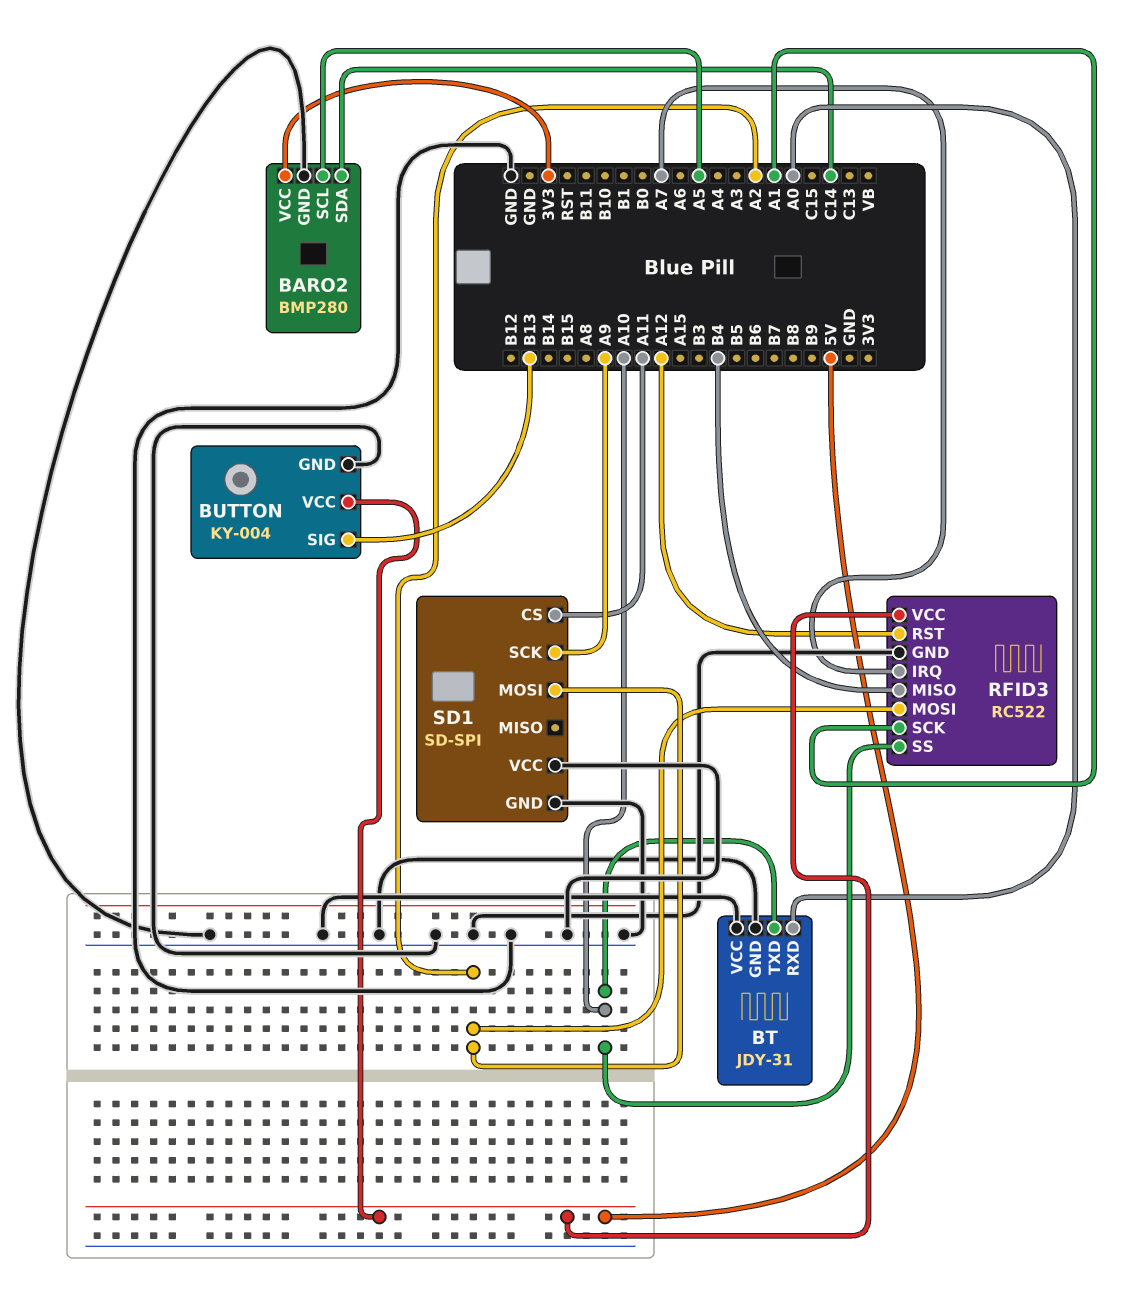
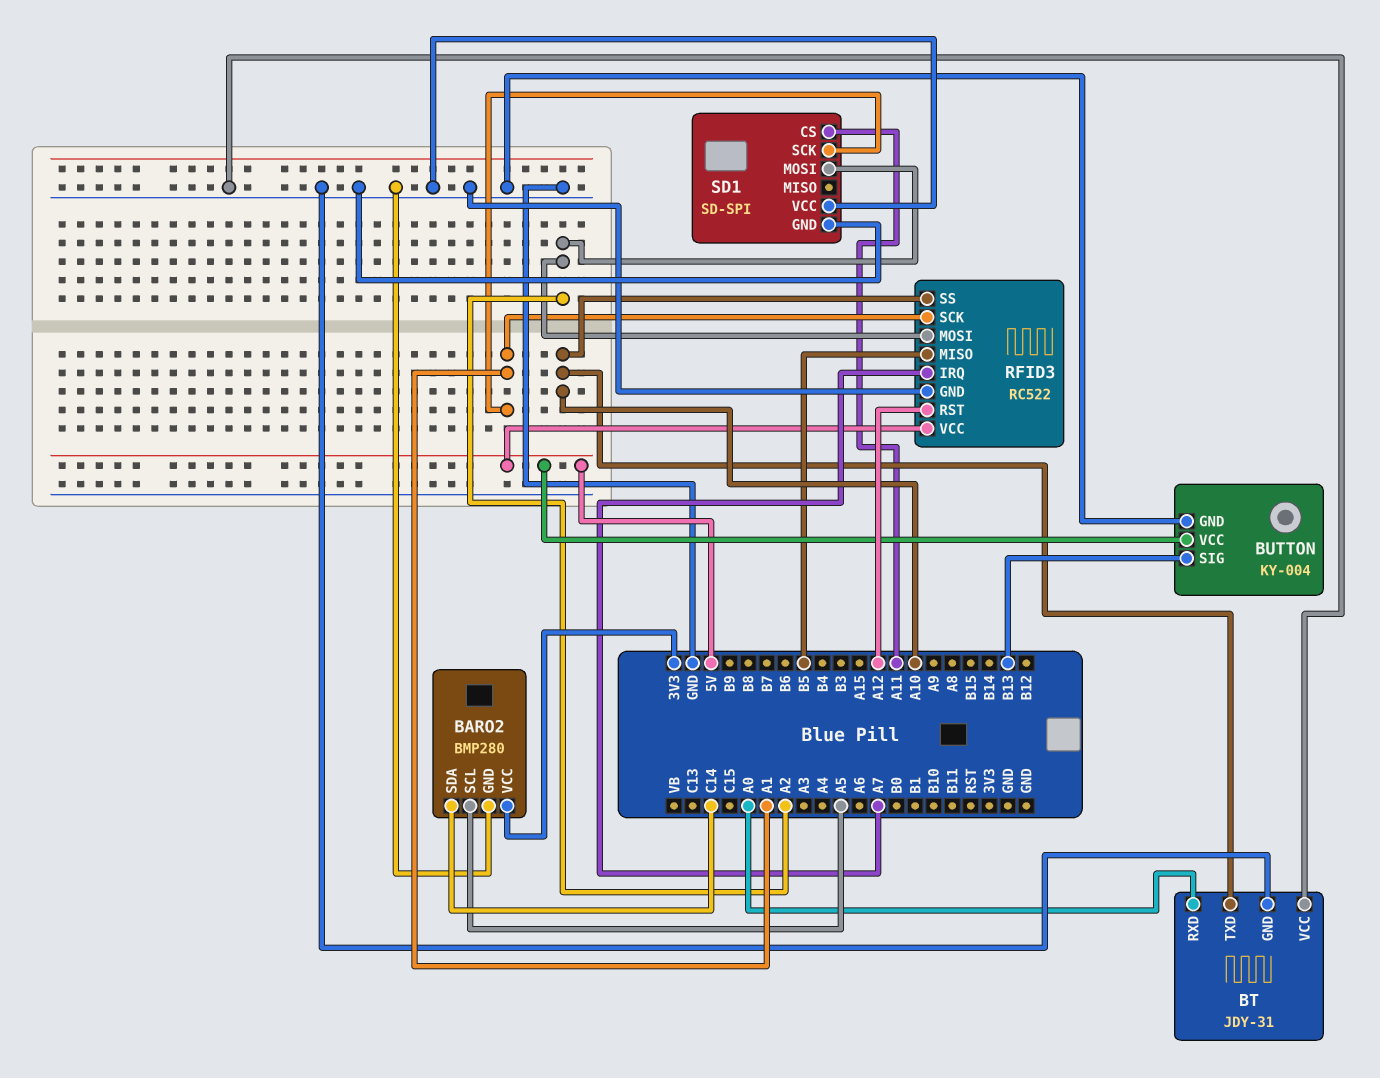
RFID3 pin MISO: B4 -> B5
SD1 pin SCK: A9 -> A1

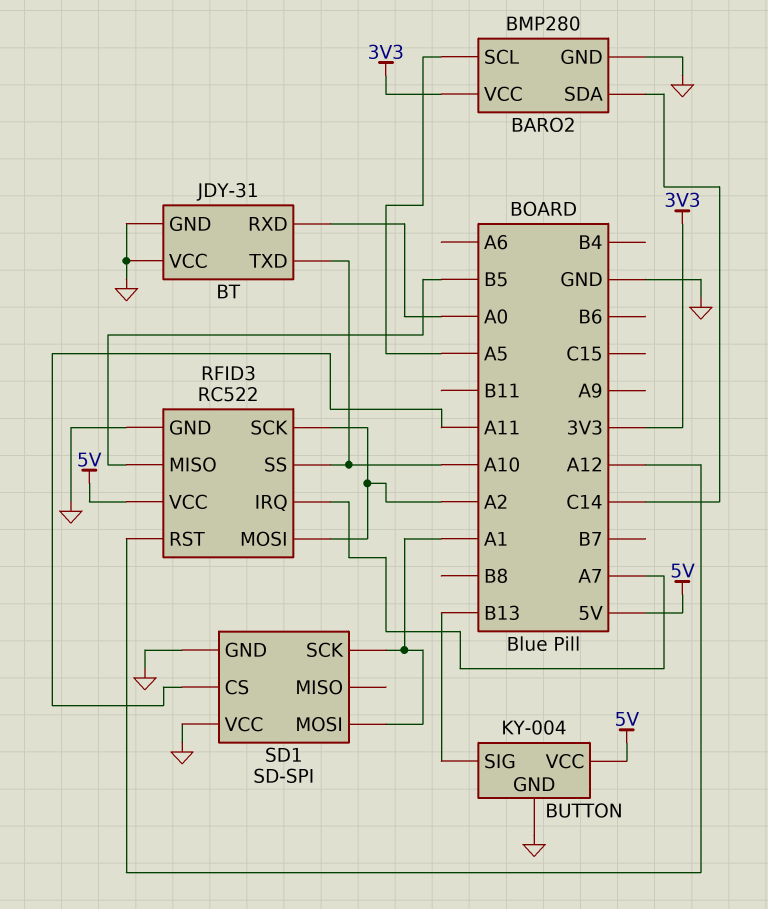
RFID3 pin SCK: A1 -> A2
SD1 pin MOSI: A2 -> A1

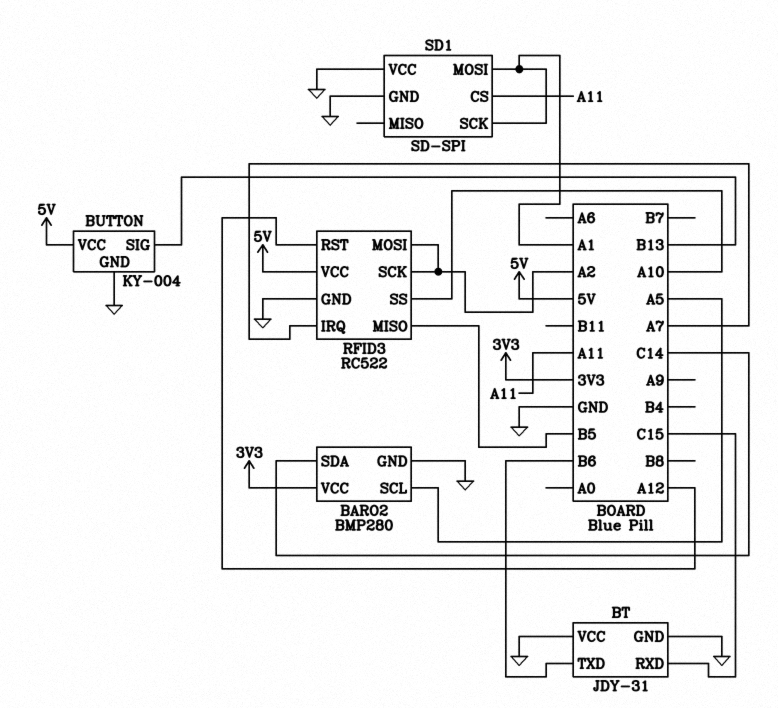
BT pin RXD: A0 -> C15
BT pin TXD: A10 -> B6

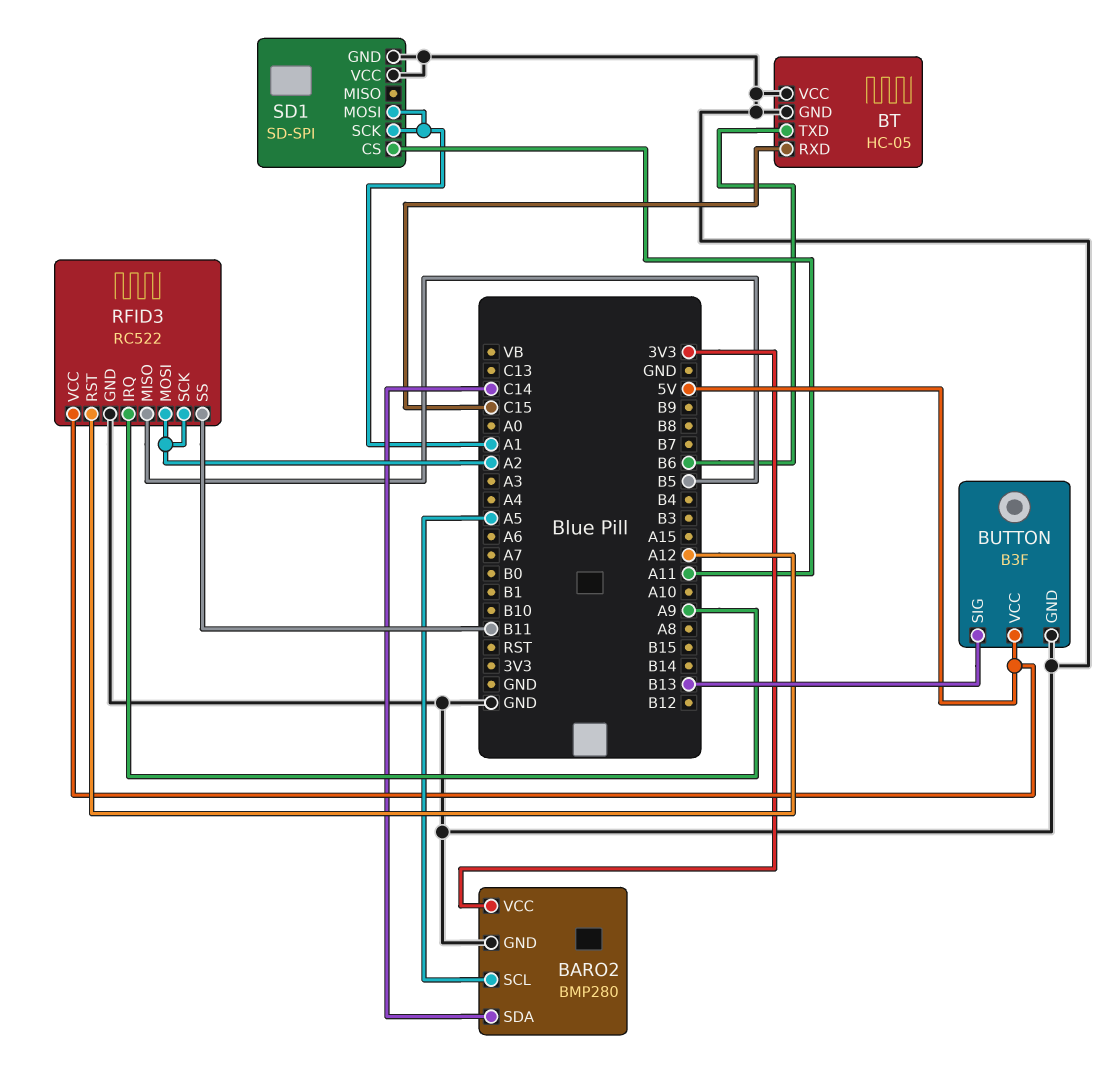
BT: JDY-31 -> HC-05
BUTTON: KY-004 -> B3F
RFID3 pin IRQ: A7 -> A9
RFID3 pin SS: A10 -> B11

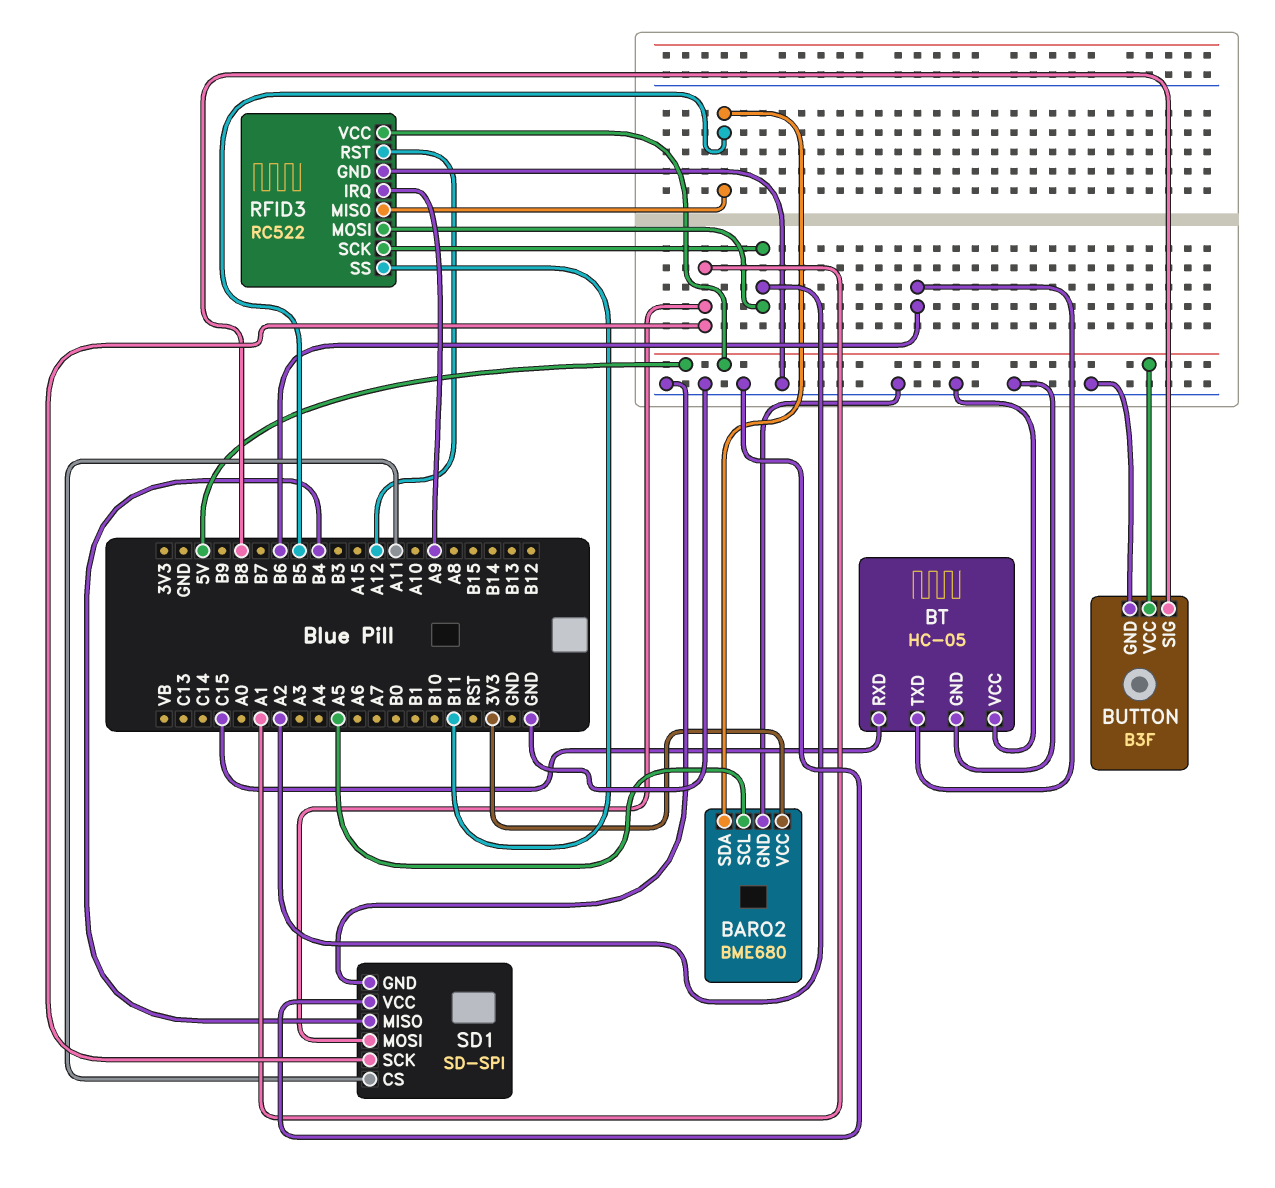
BARO2: BMP280 -> BME680
BARO2 pin SDA: C14 -> B5
BUTTON pin SIG: B13 -> B8
SD1 pin MISO: none -> B4

